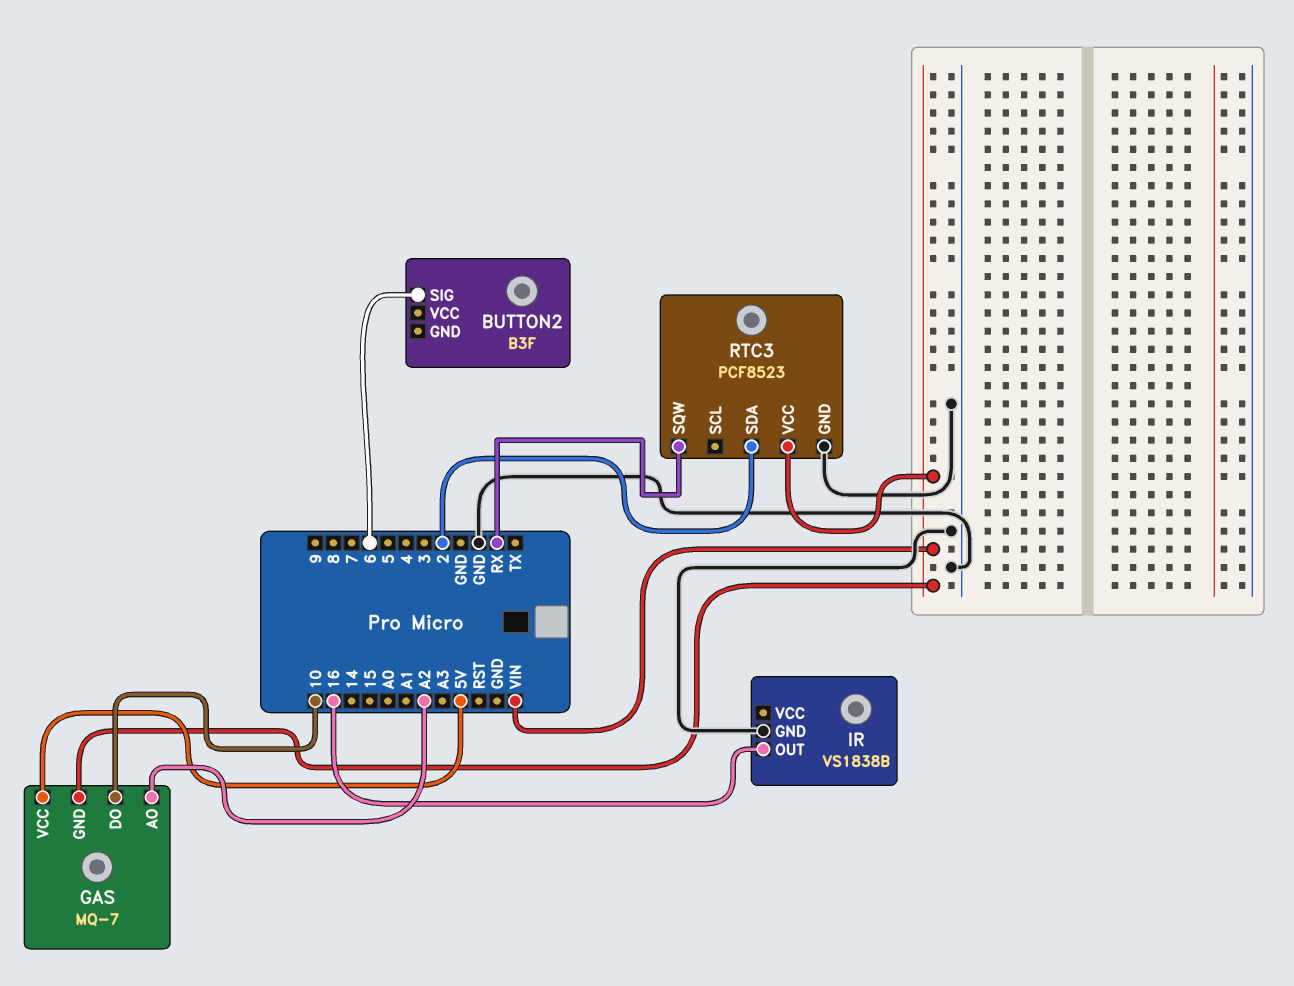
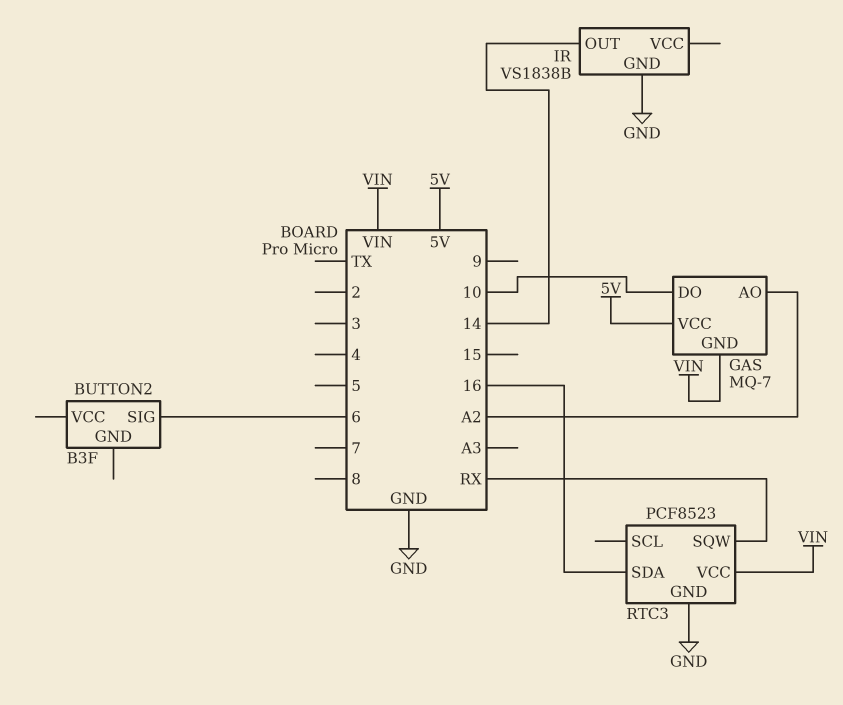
IR pin OUT: 16 -> 14
RTC3 pin SDA: 2 -> 16

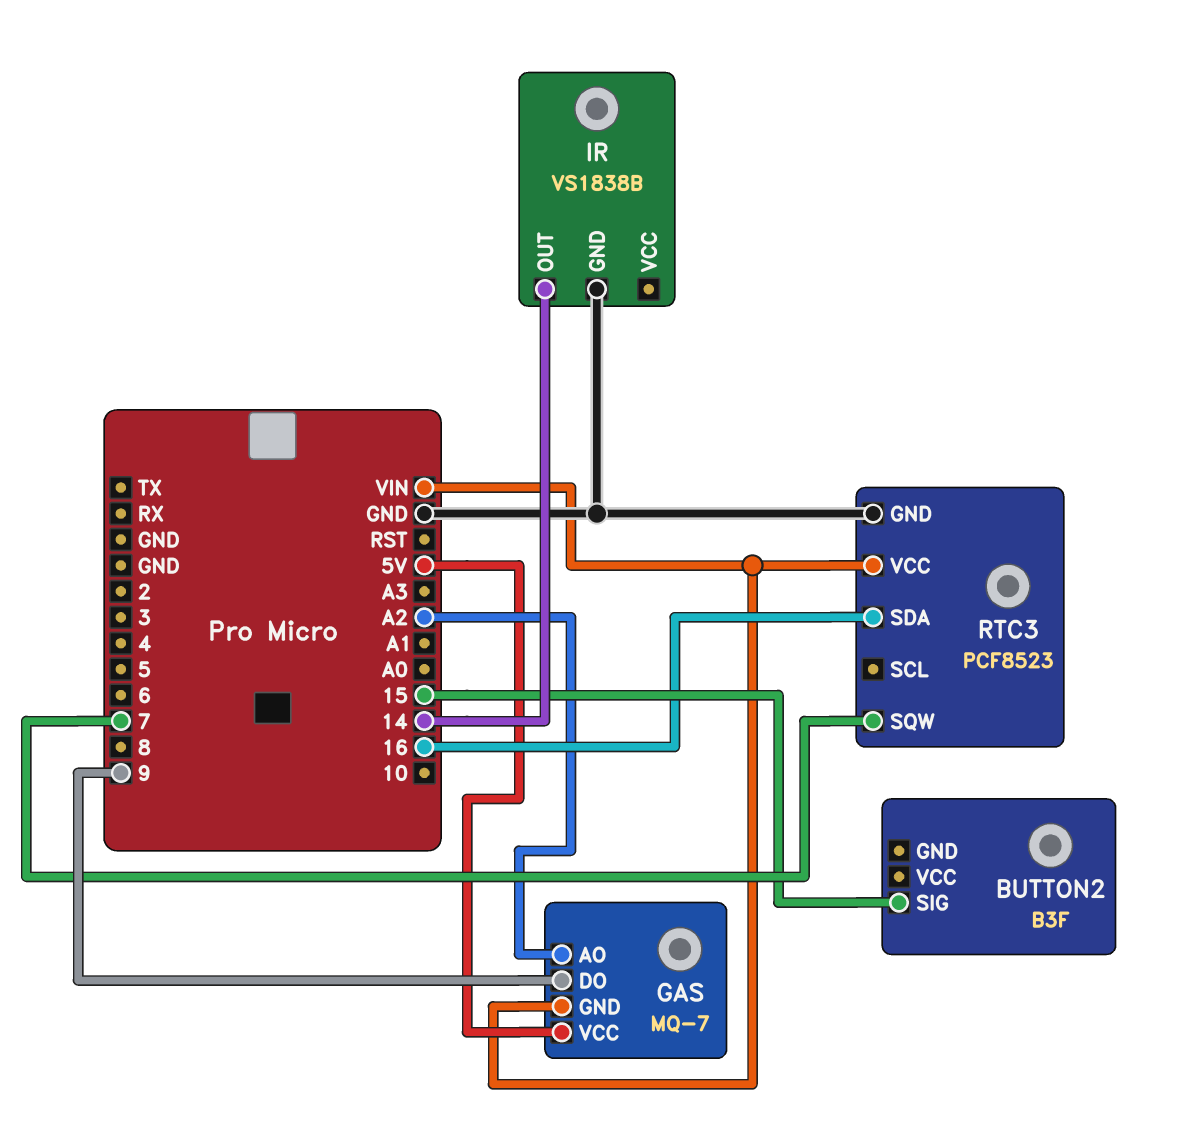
BUTTON2 pin SIG: 6 -> 15
GAS pin DO: 10 -> 9
RTC3 pin SQW: RX -> 7

